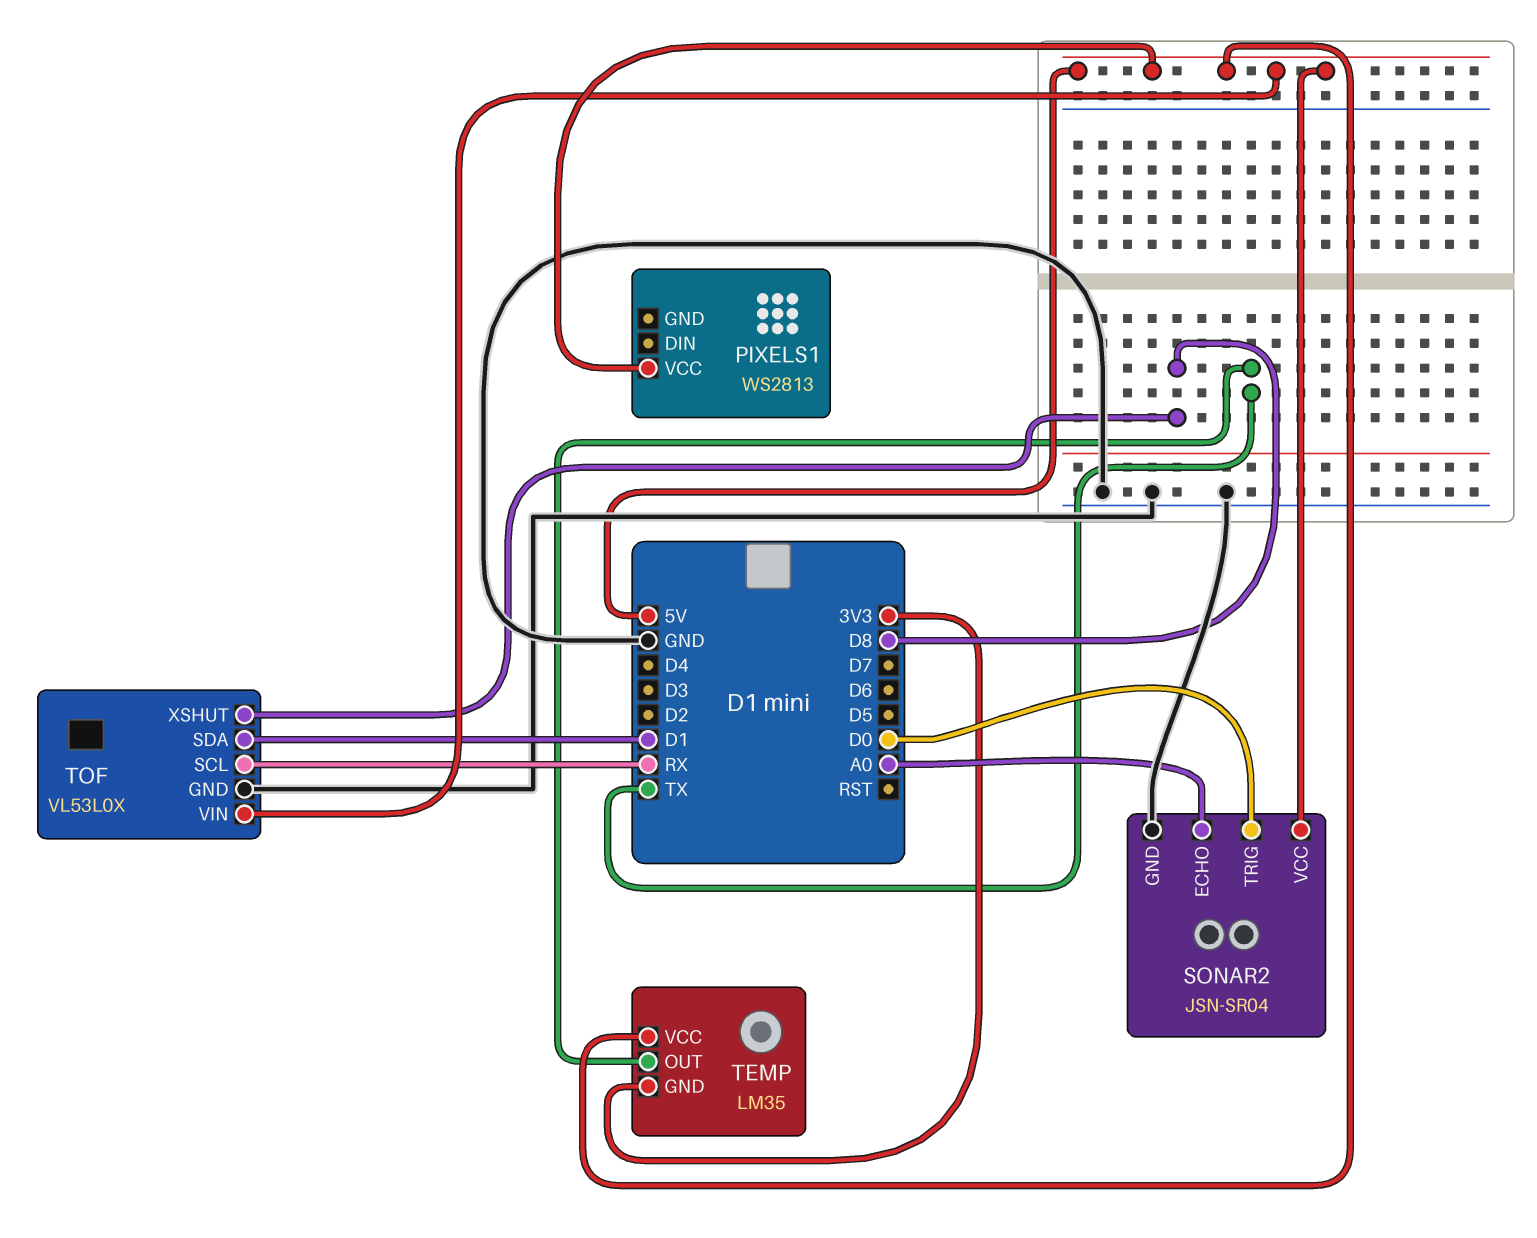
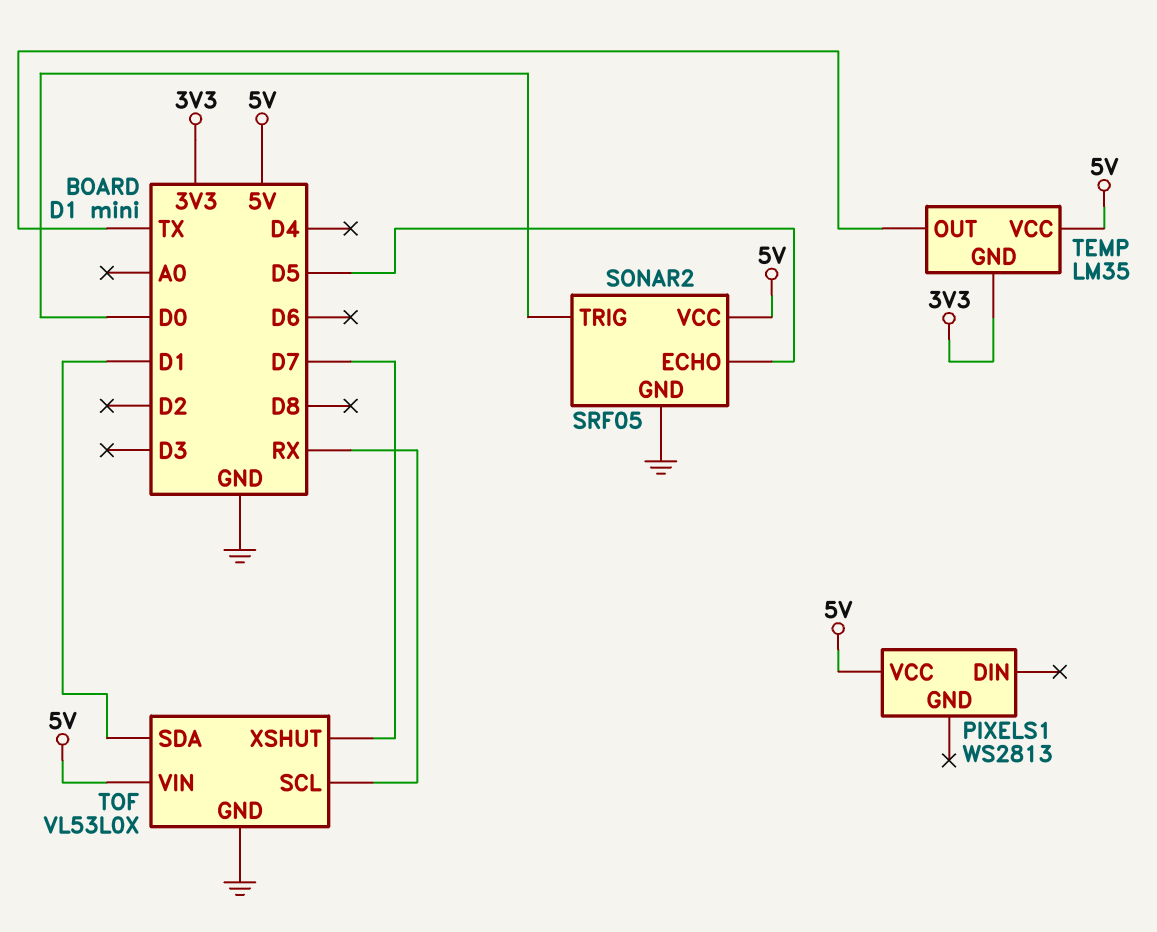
SONAR2: JSN-SR04 -> SRF05
SONAR2 pin ECHO: A0 -> D5
TOF pin XSHUT: D8 -> D7

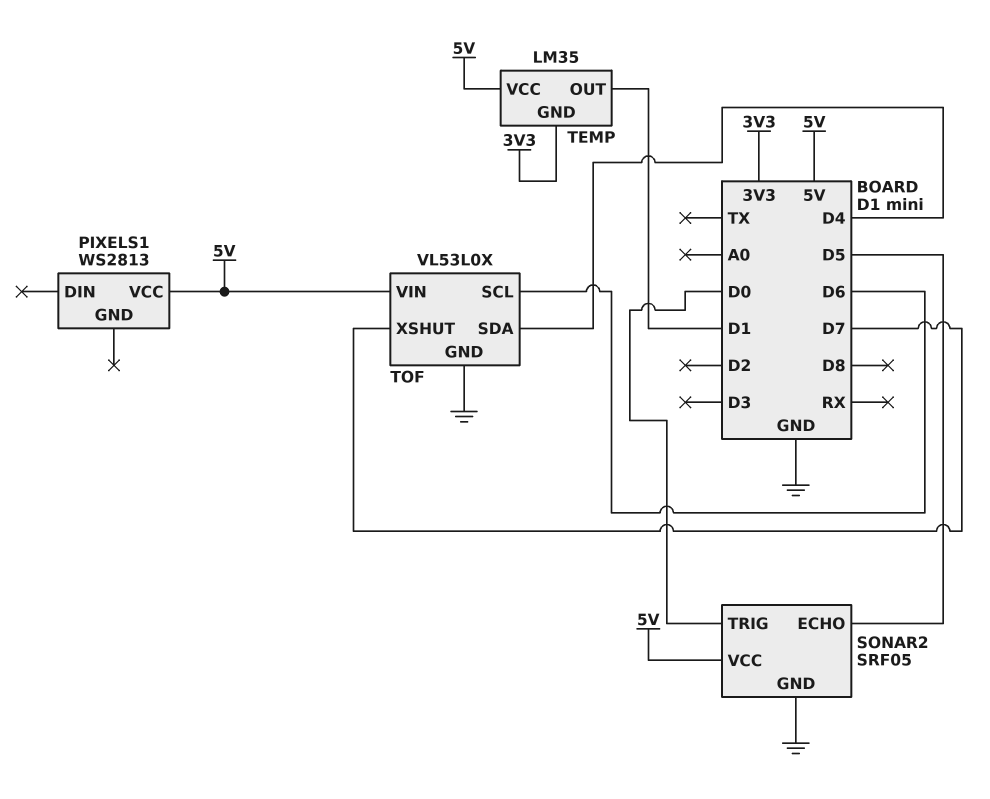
TEMP pin OUT: TX -> D1
TOF pin SCL: RX -> D6
TOF pin SDA: D1 -> D4

